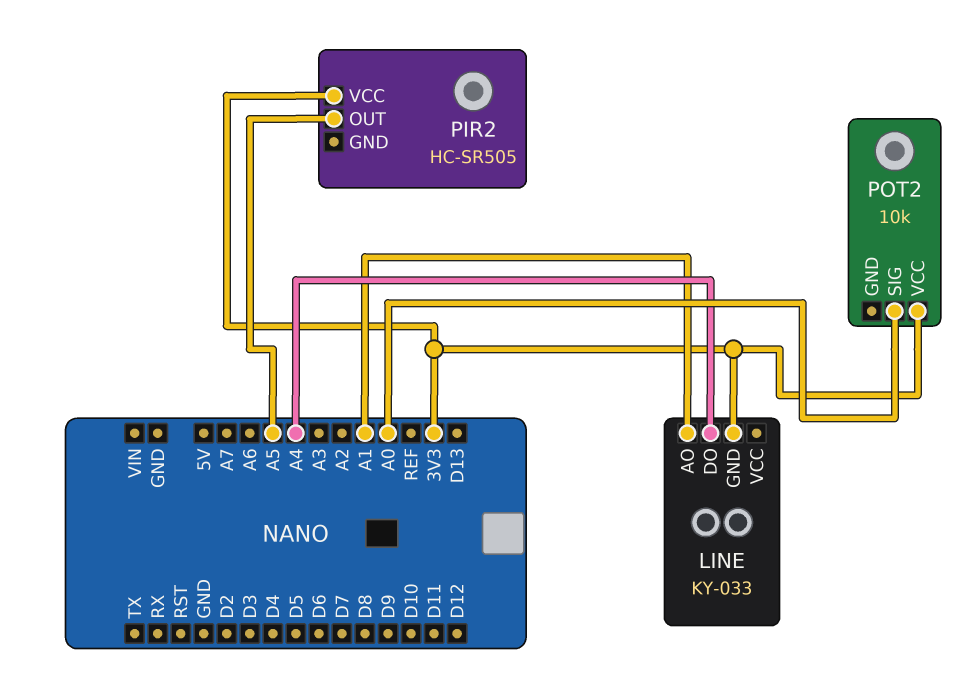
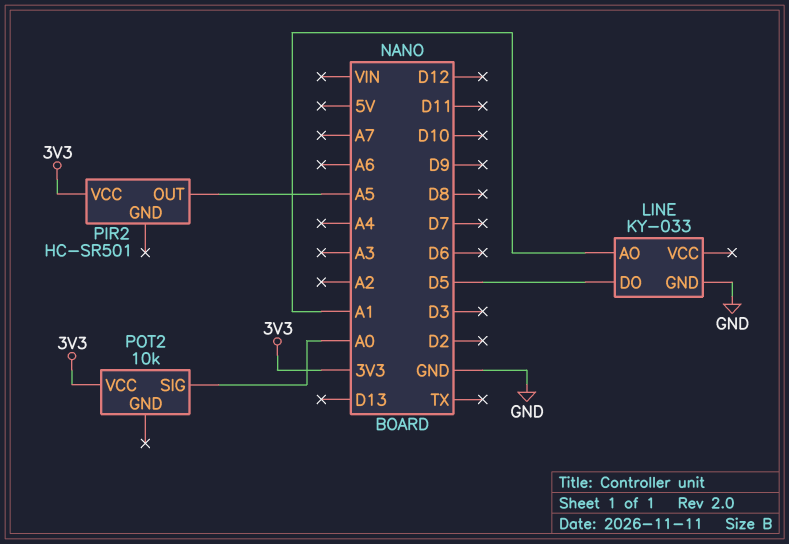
LINE pin DO: A4 -> D5
LINE pin GND: 3V3 -> GND
PIR2: HC-SR505 -> HC-SR501

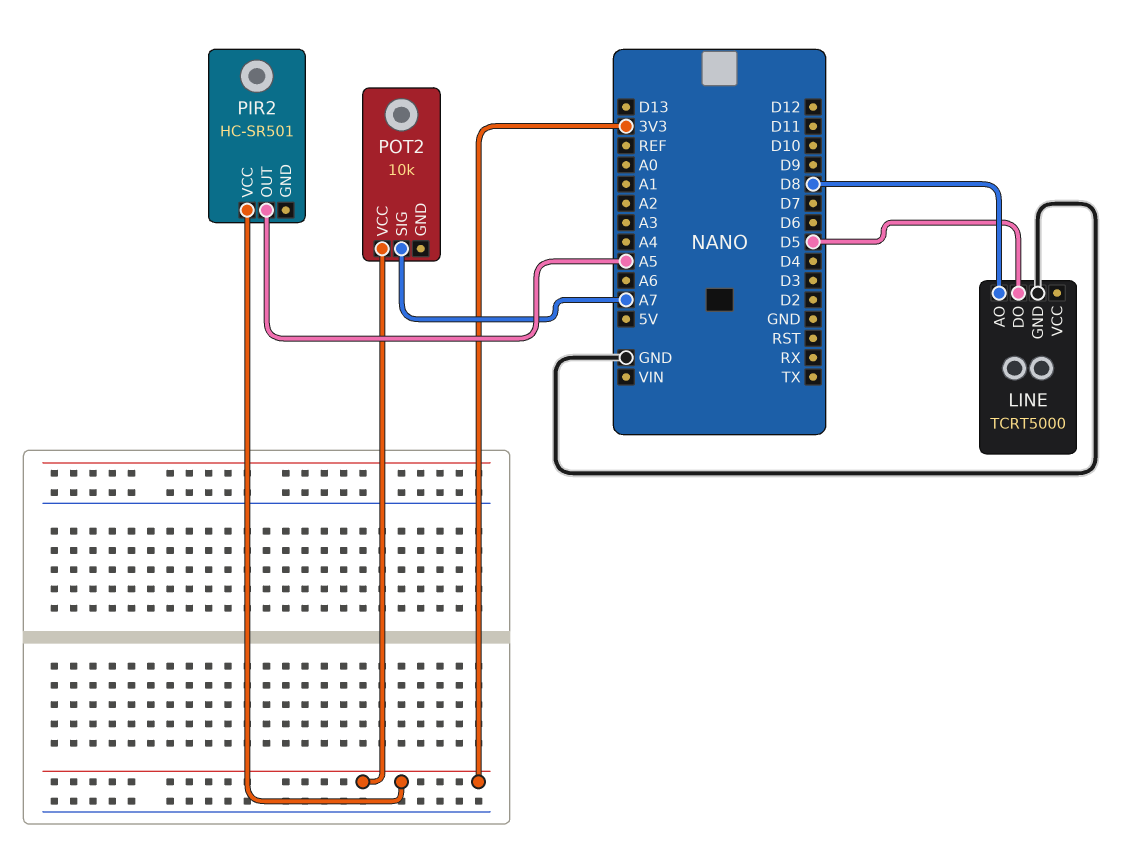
LINE: KY-033 -> TCRT5000
LINE pin AO: A1 -> D8
POT2 pin SIG: A0 -> A7

